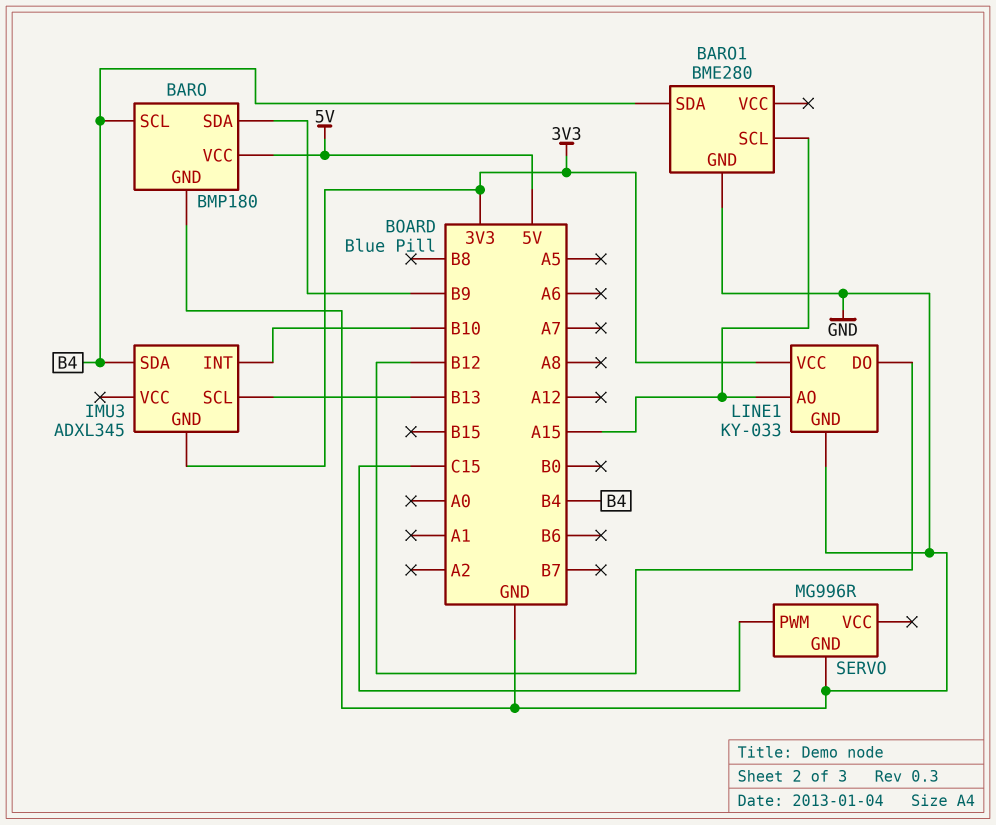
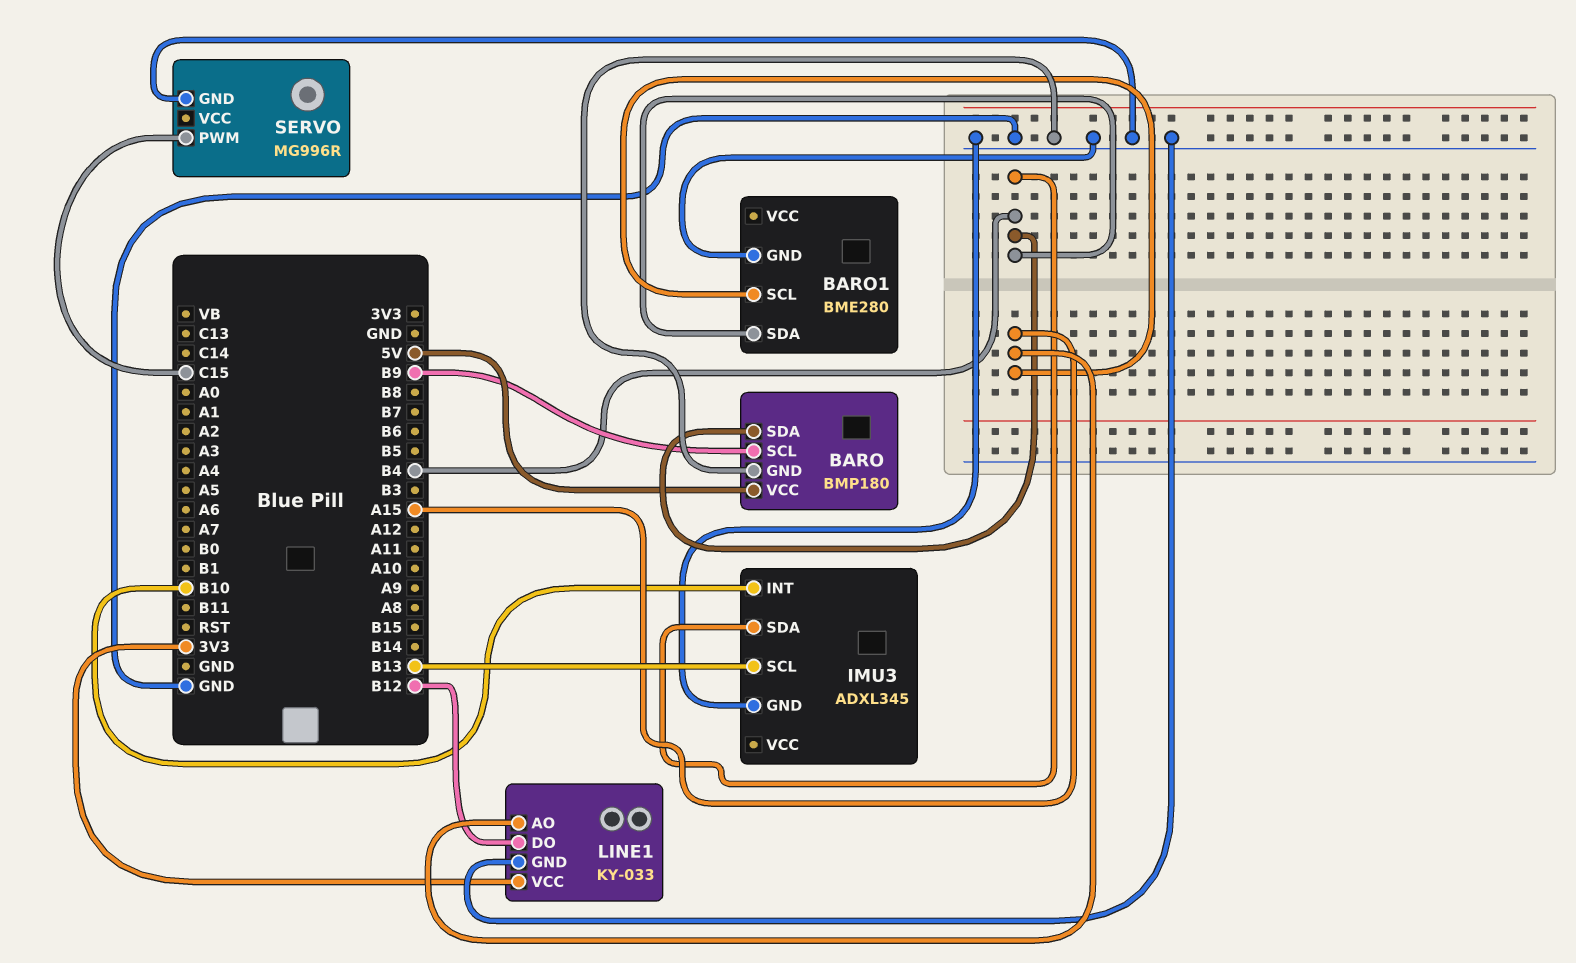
BARO pin SCL: B4 -> B9
BARO pin SDA: B9 -> B4
IMU3 pin GND: 3V3 -> GND

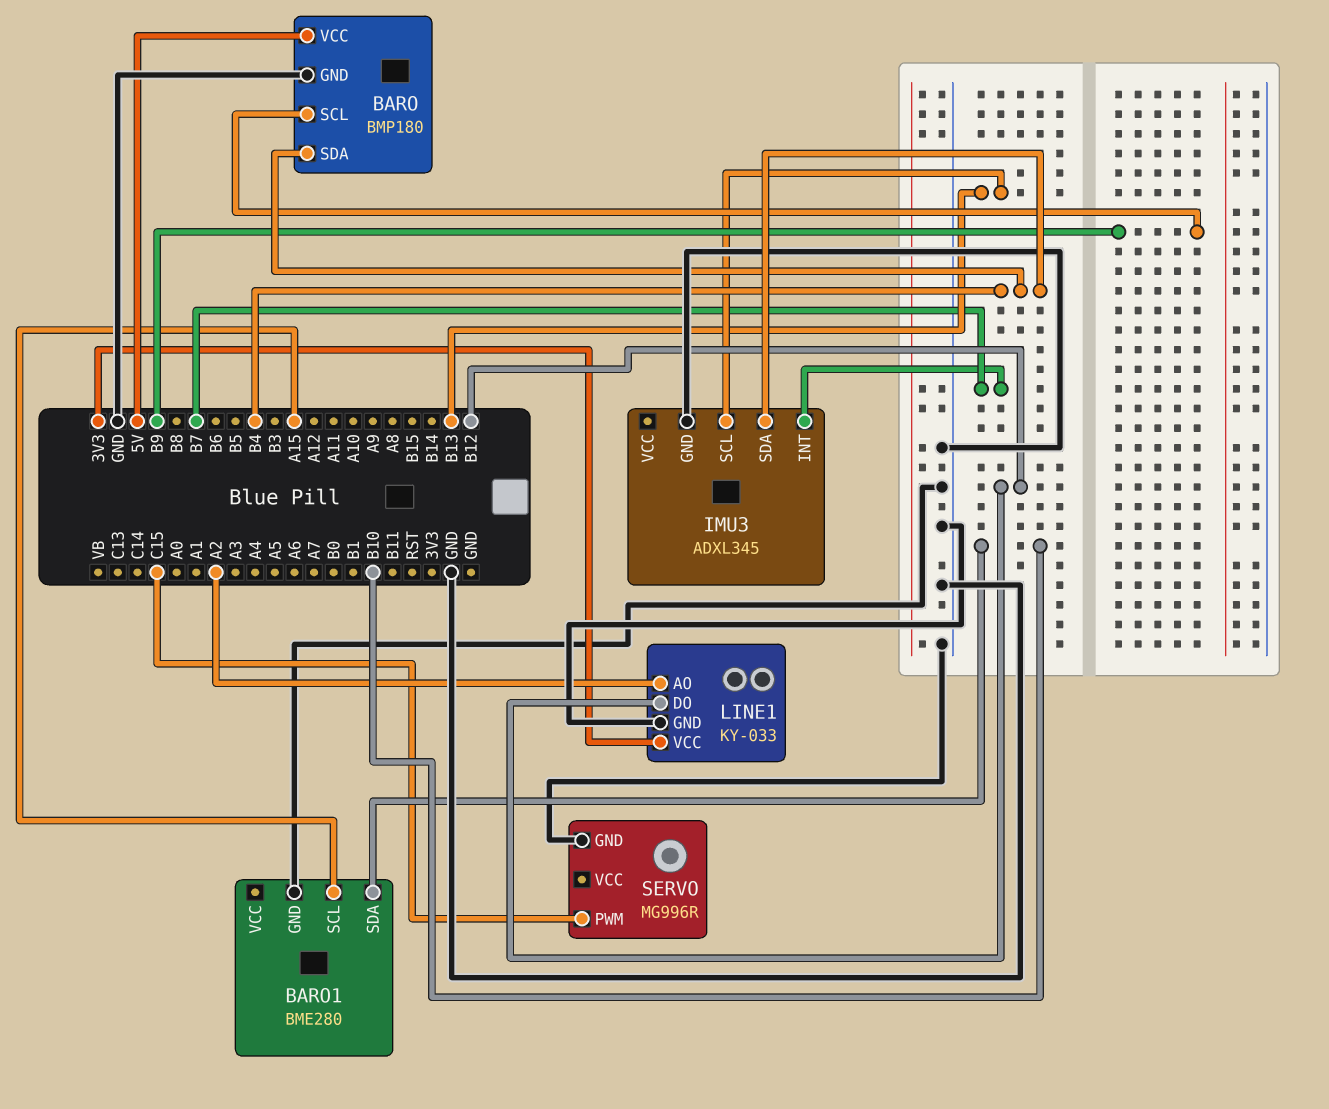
BARO1 pin SDA: B4 -> B10
IMU3 pin INT: B10 -> B7
LINE1 pin AO: A15 -> A2

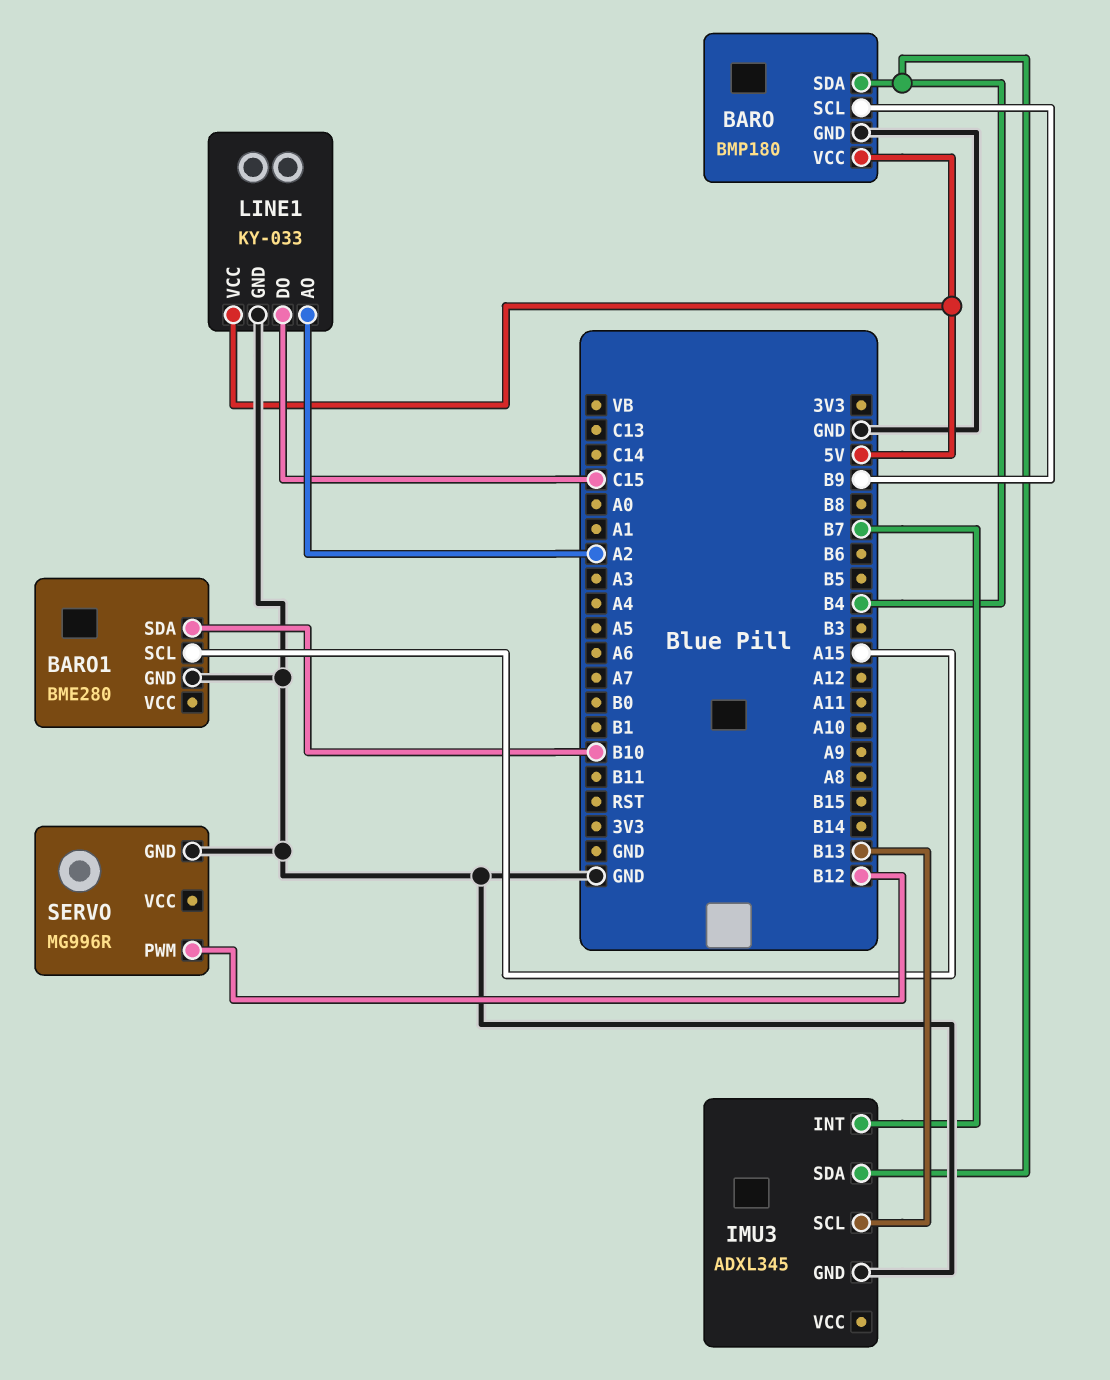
LINE1 pin DO: B12 -> C15
LINE1 pin VCC: 3V3 -> 5V
SERVO pin PWM: C15 -> B12

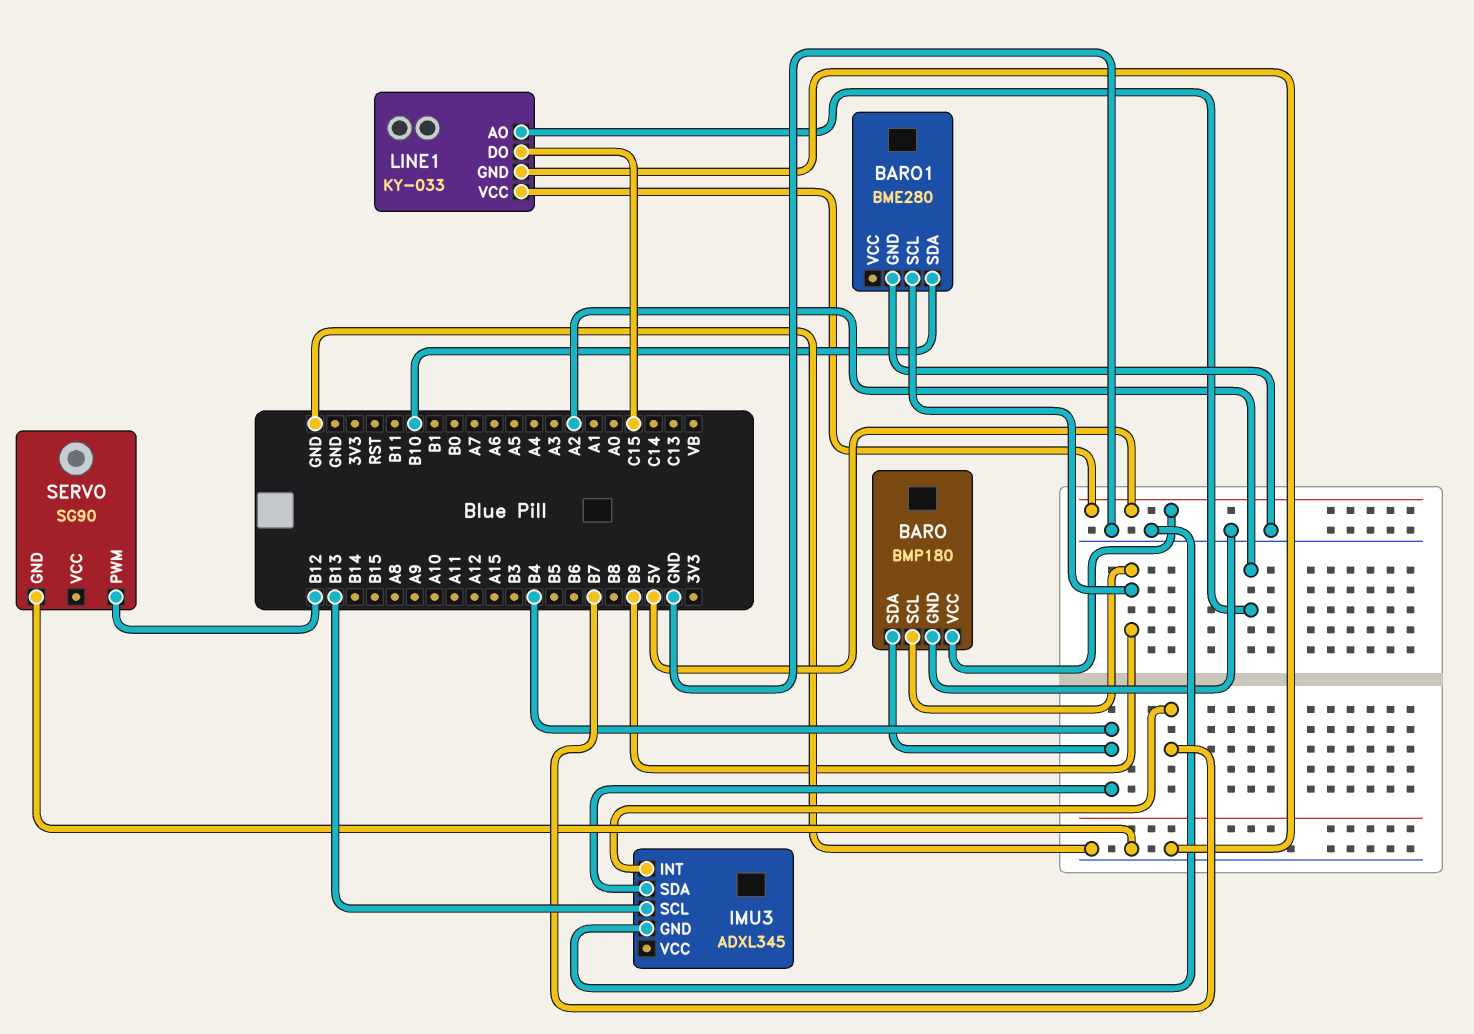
BARO1 pin SCL: A15 -> B9
SERVO: MG996R -> SG90

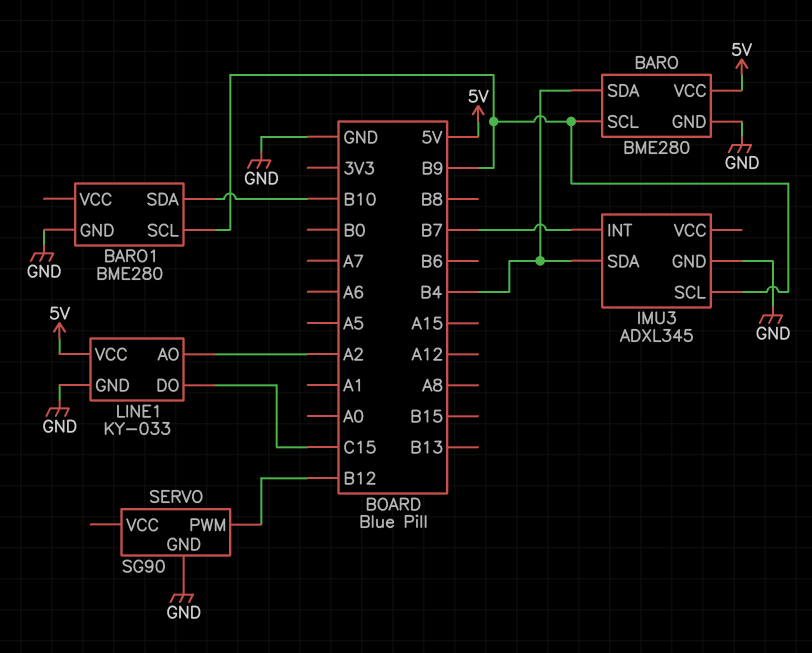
BARO: BMP180 -> BME280
IMU3 pin SCL: B13 -> B9

